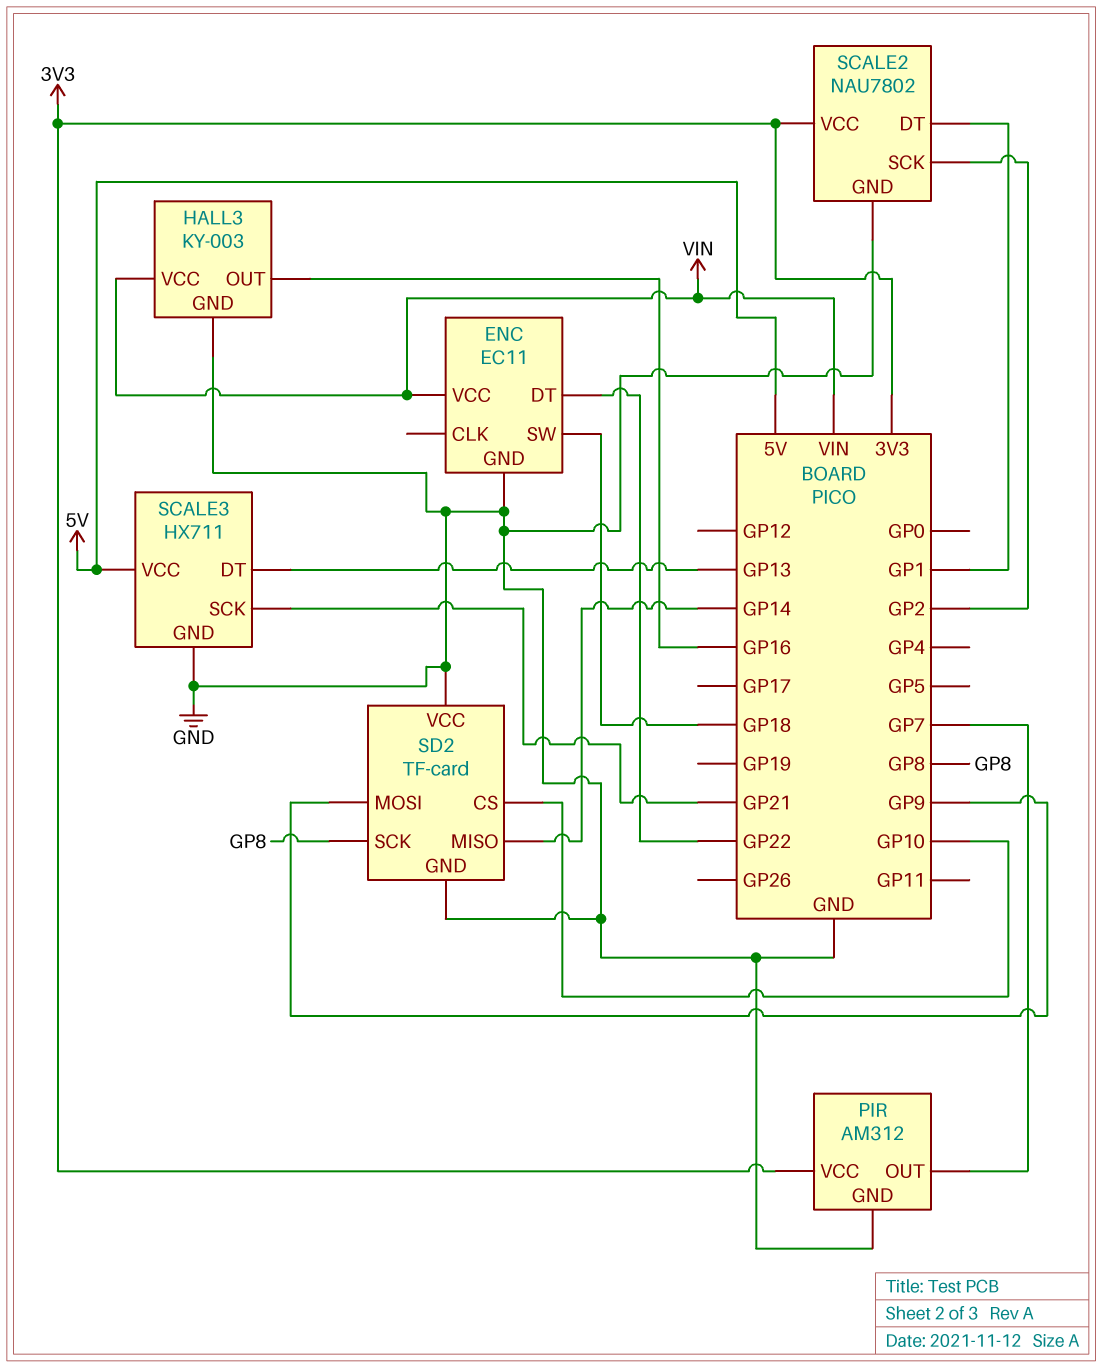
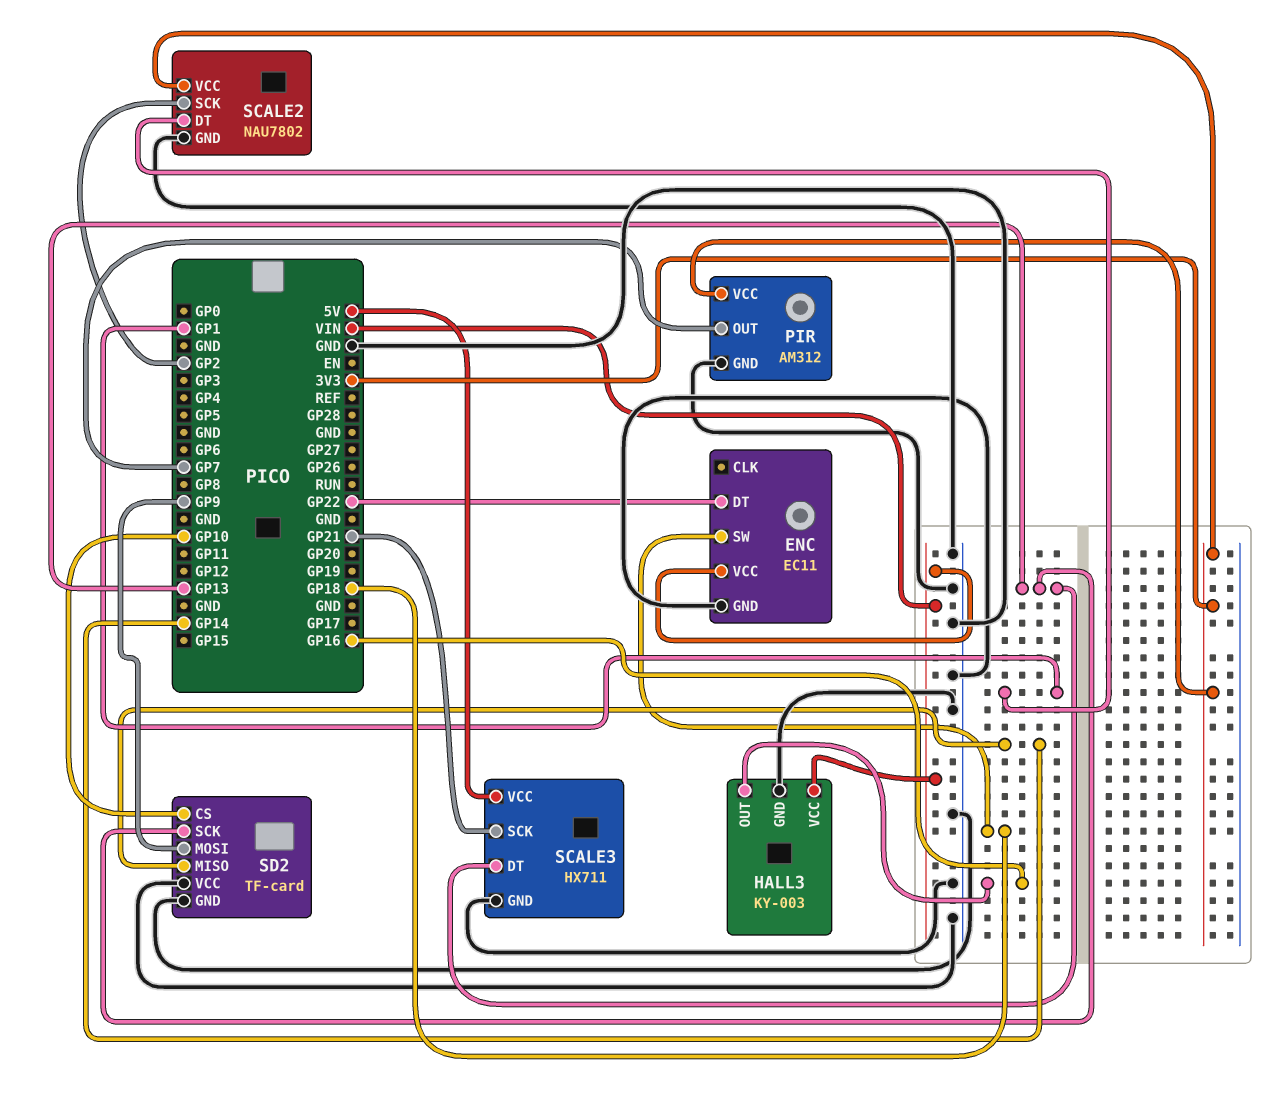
SD2 pin SCK: GP8 -> GP13

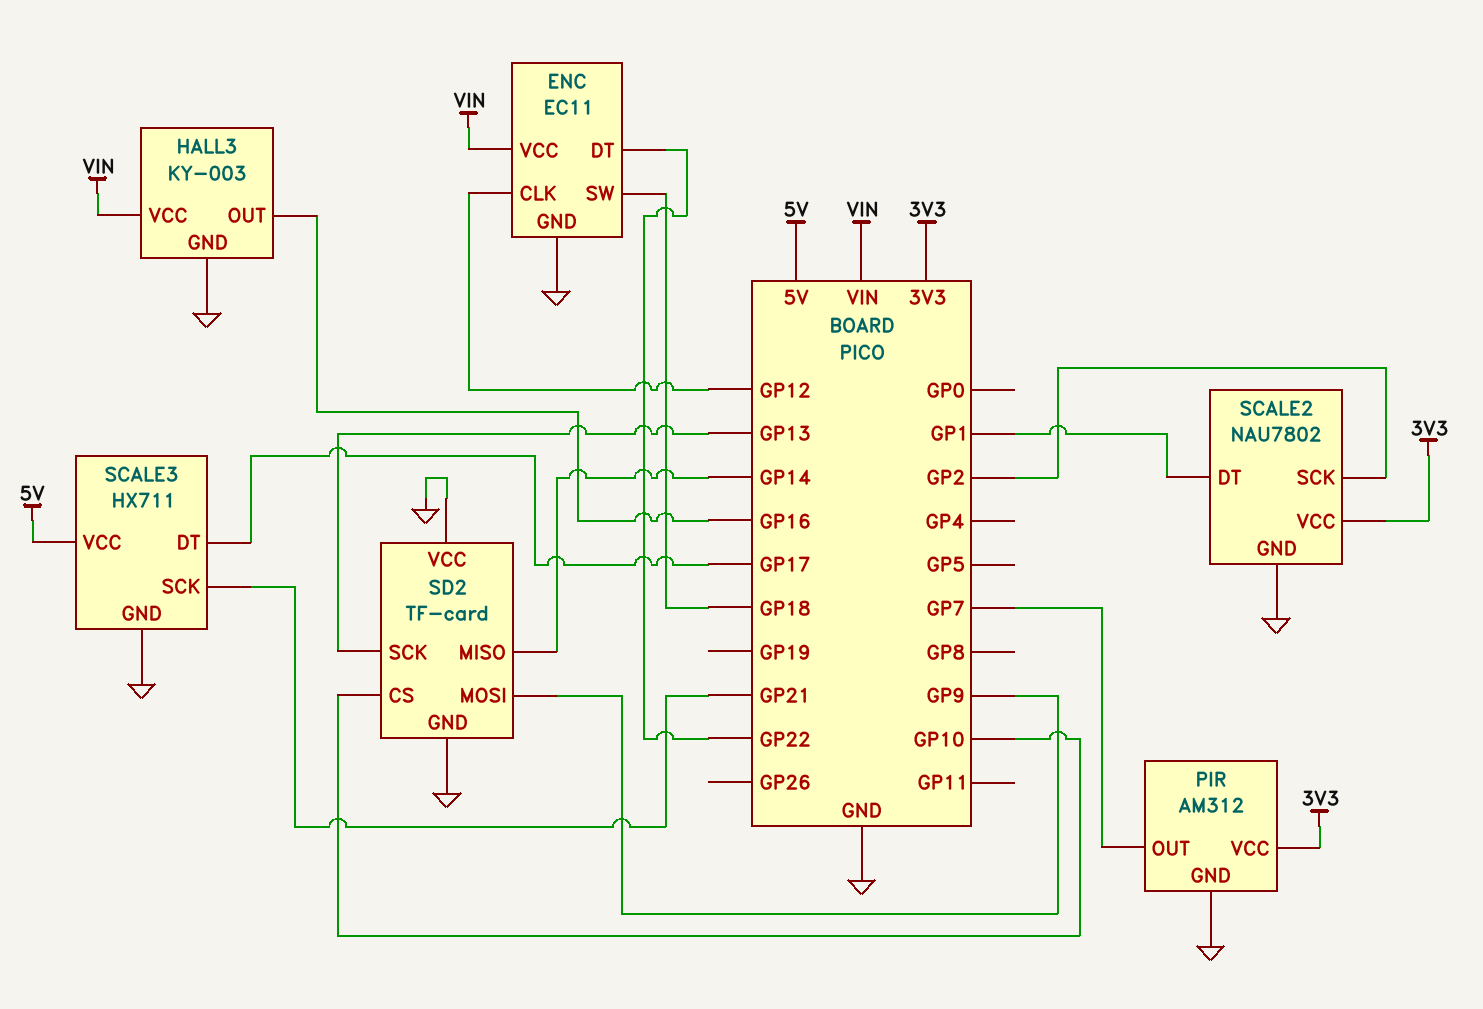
ENC pin CLK: none -> GP12
SCALE3 pin DT: GP13 -> GP17

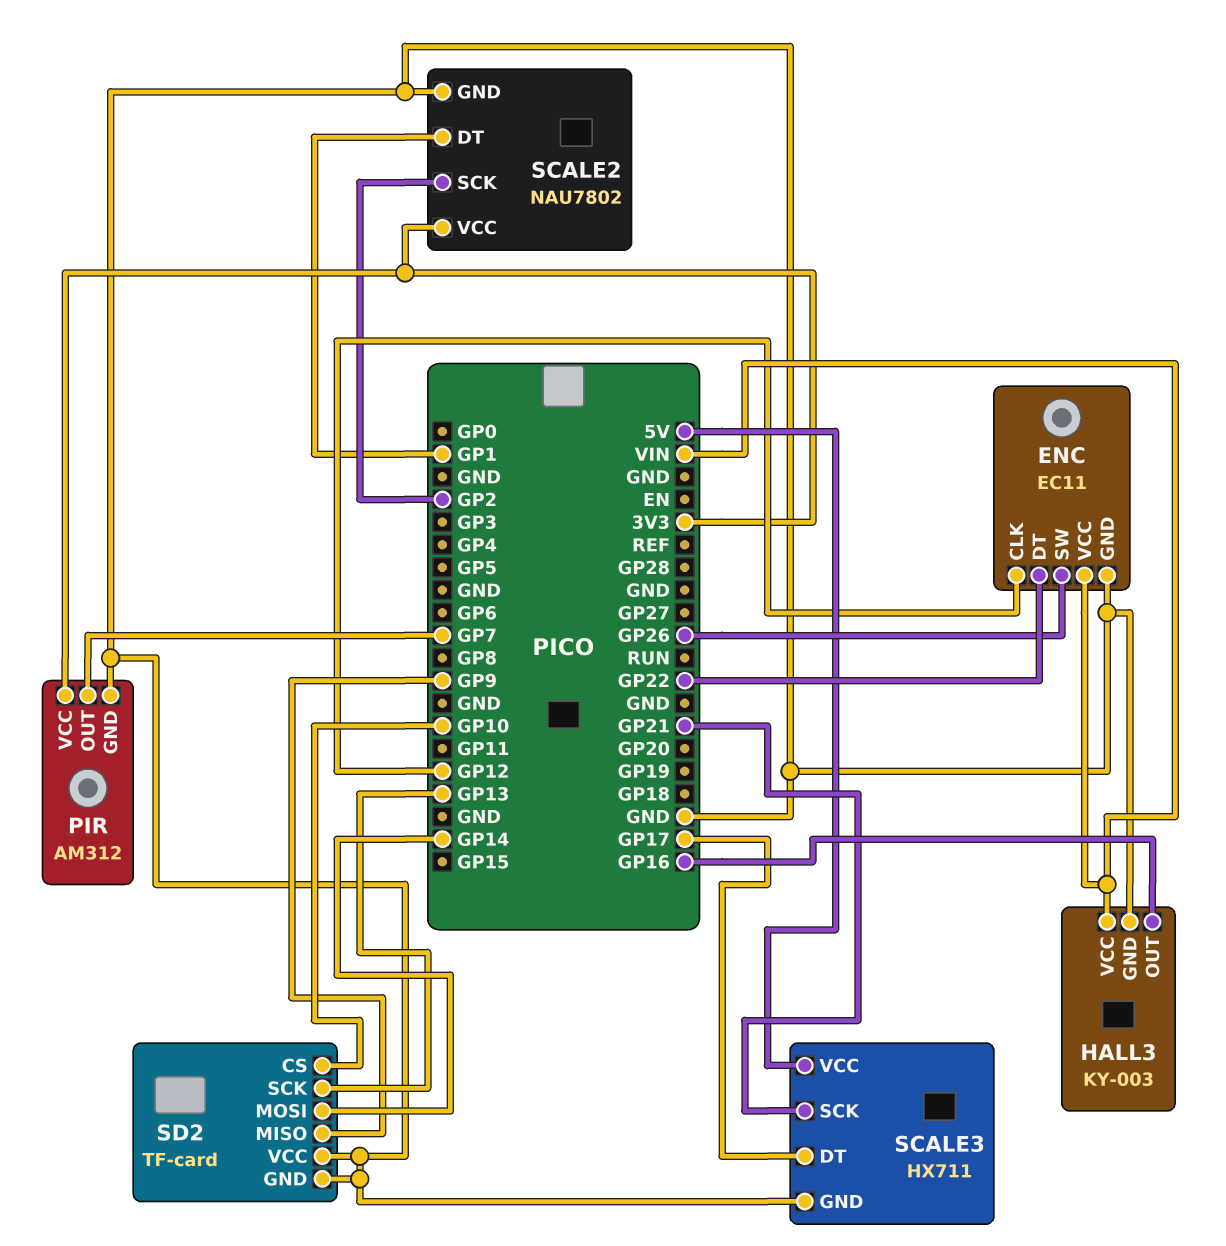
ENC pin SW: GP18 -> GP26
SD2 pin MISO: GP14 -> GP9
SD2 pin MOSI: GP9 -> GP14

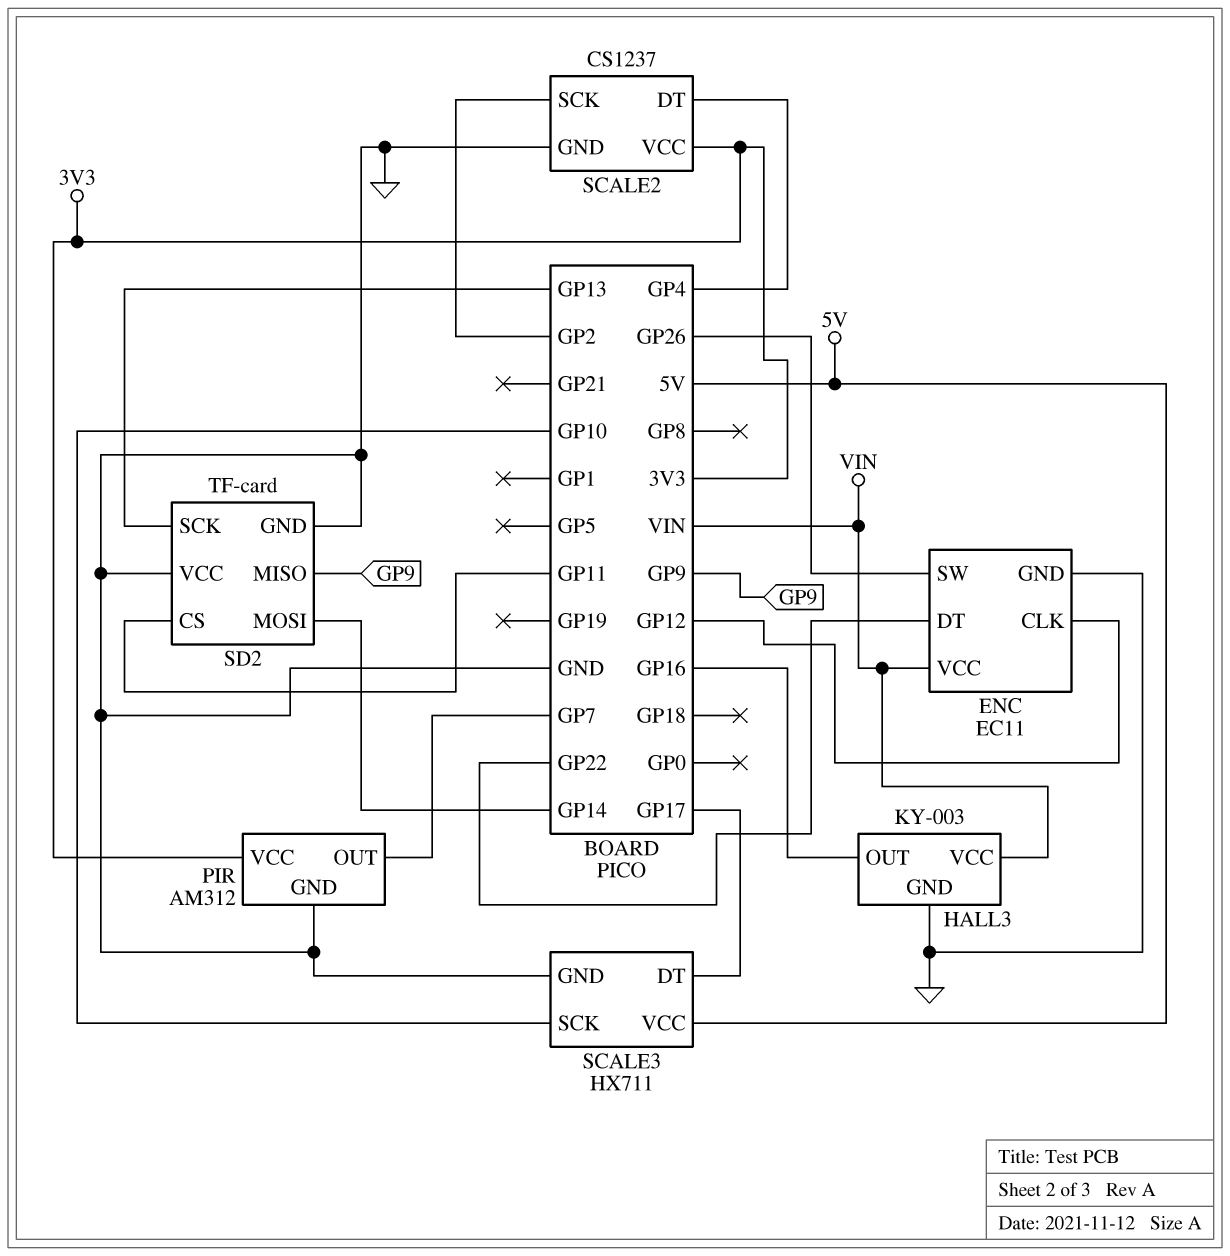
SCALE2: NAU7802 -> CS1237
SCALE2 pin DT: GP1 -> GP4
SCALE3 pin SCK: GP21 -> GP10
SD2 pin CS: GP10 -> GP11

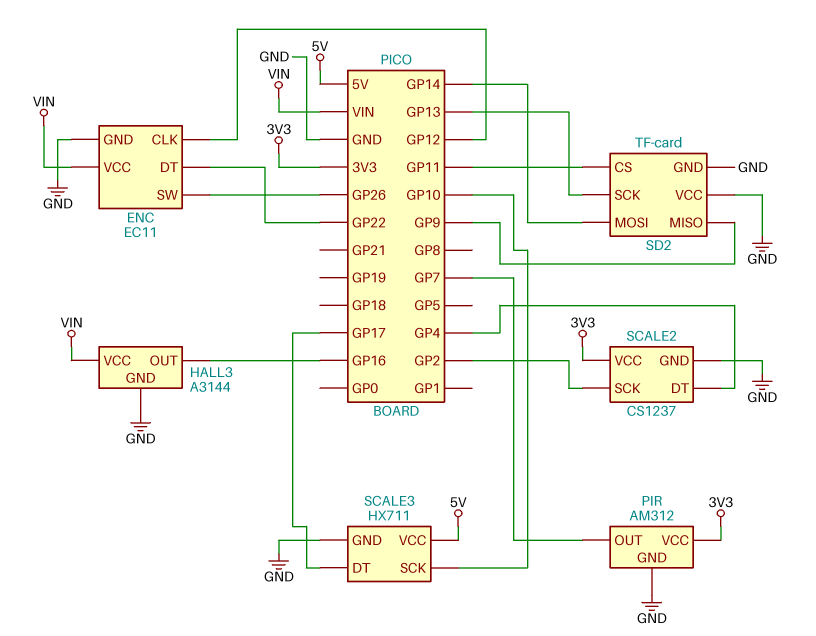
HALL3: KY-003 -> A3144

